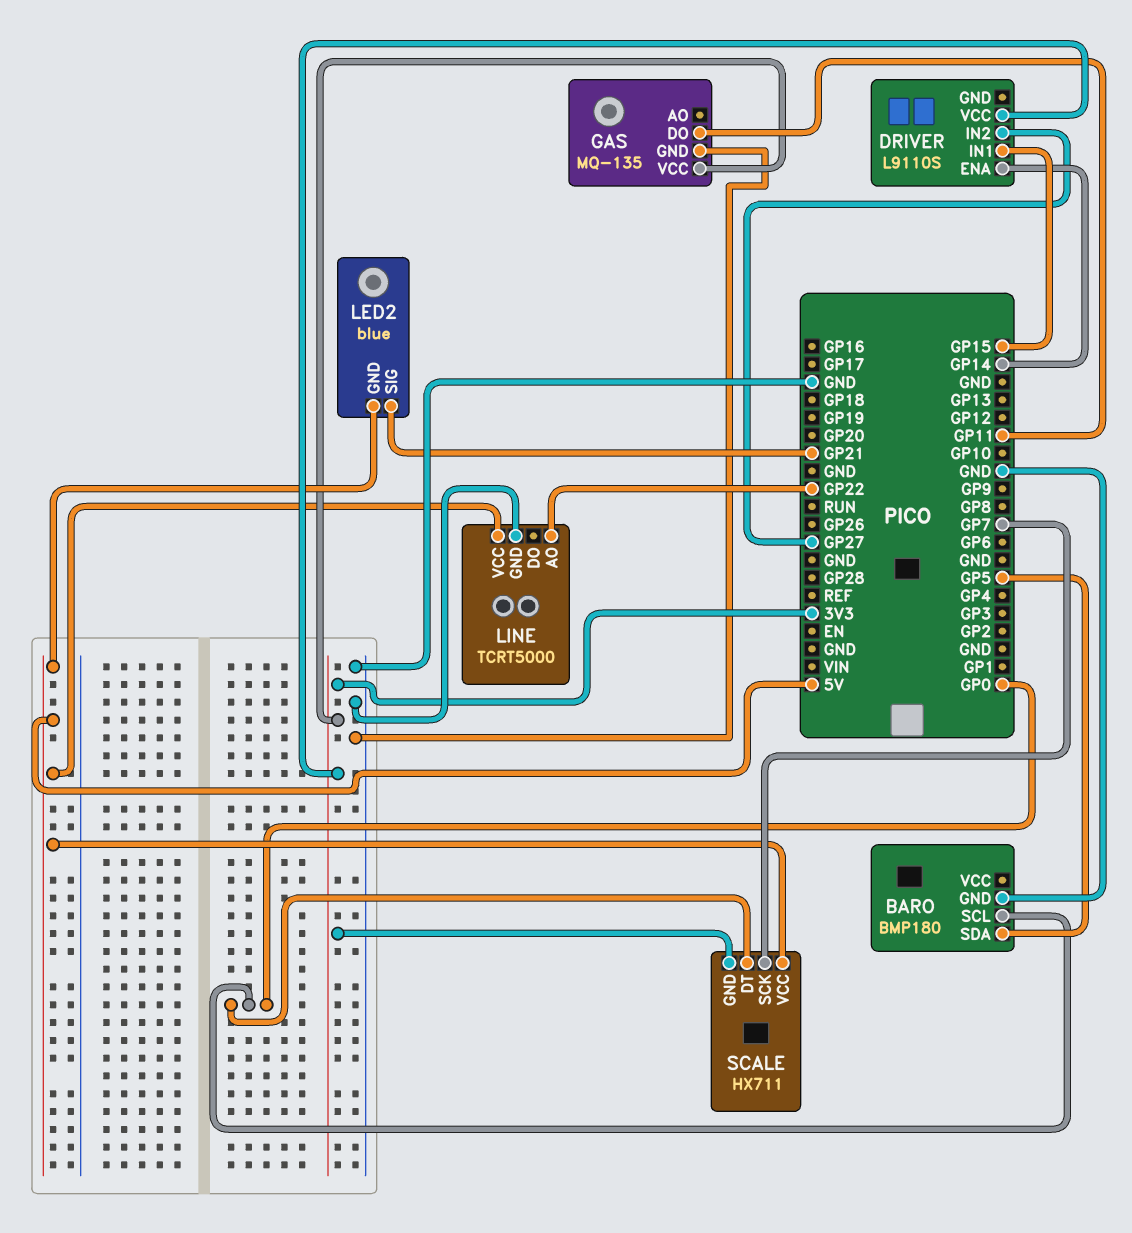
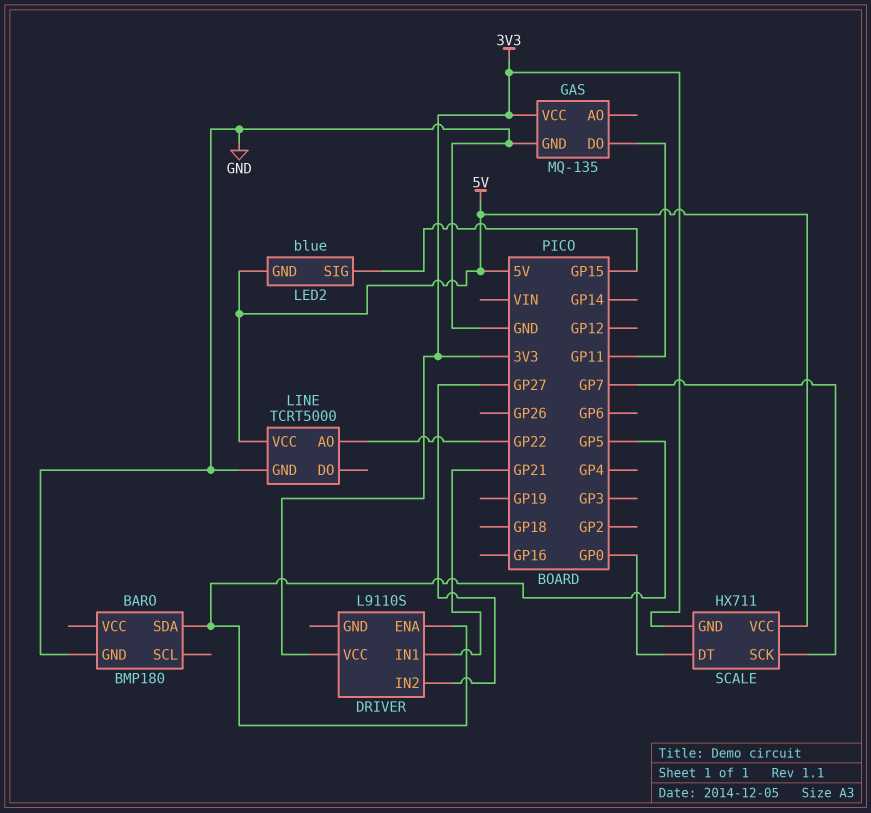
BARO pin SCL: GP0 -> none
DRIVER pin ENA: GP14 -> GP5
DRIVER pin IN1: GP15 -> GP21
LED2 pin SIG: GP21 -> GP15

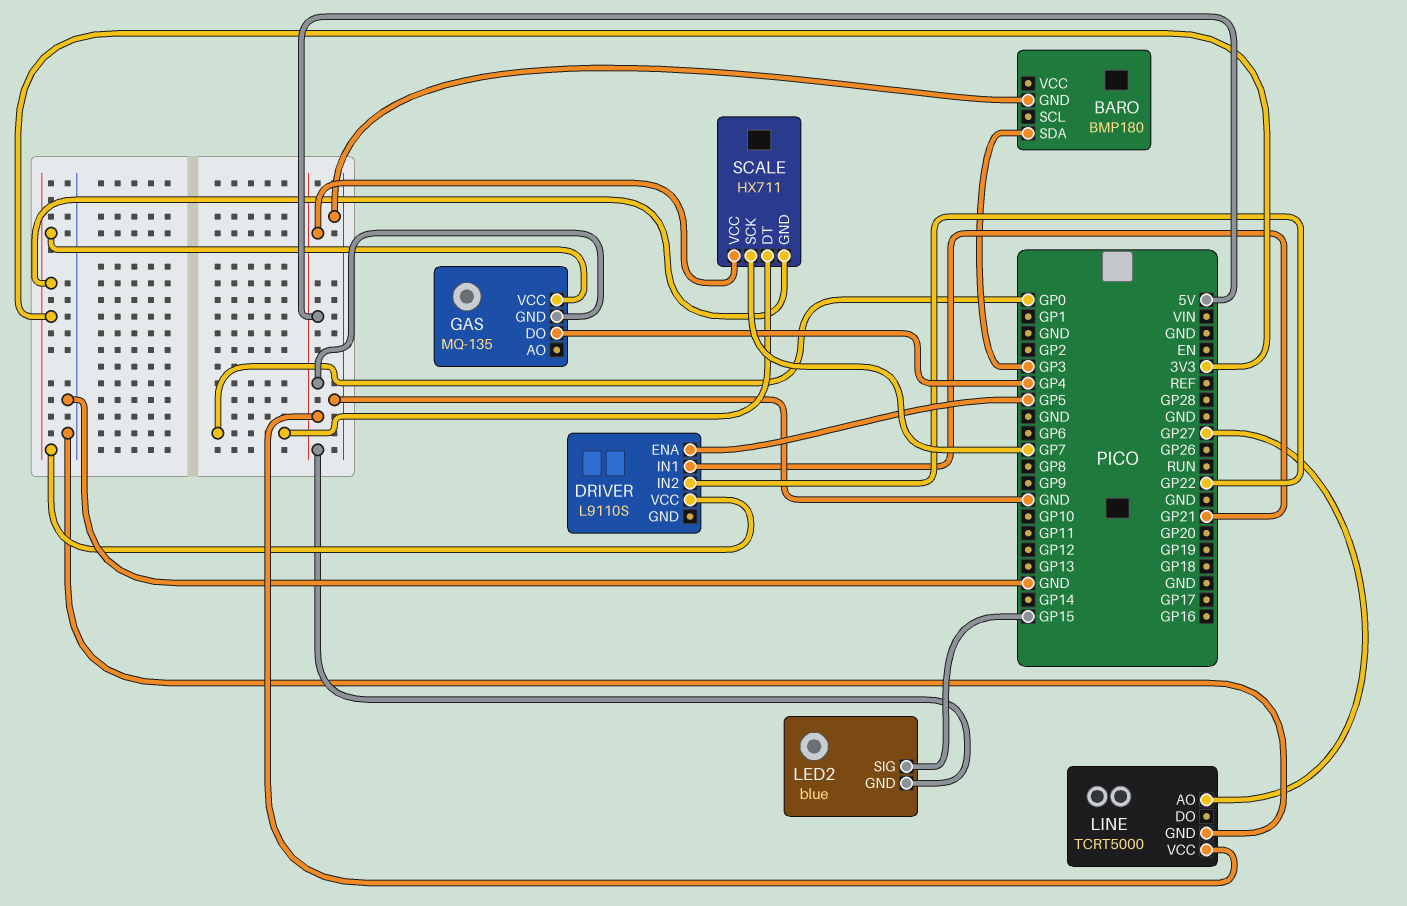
BARO pin SDA: GP5 -> GP3
DRIVER pin IN2: GP27 -> GP22
GAS pin DO: GP11 -> GP4
GAS pin GND: GND -> 5V
LINE pin AO: GP22 -> GP27

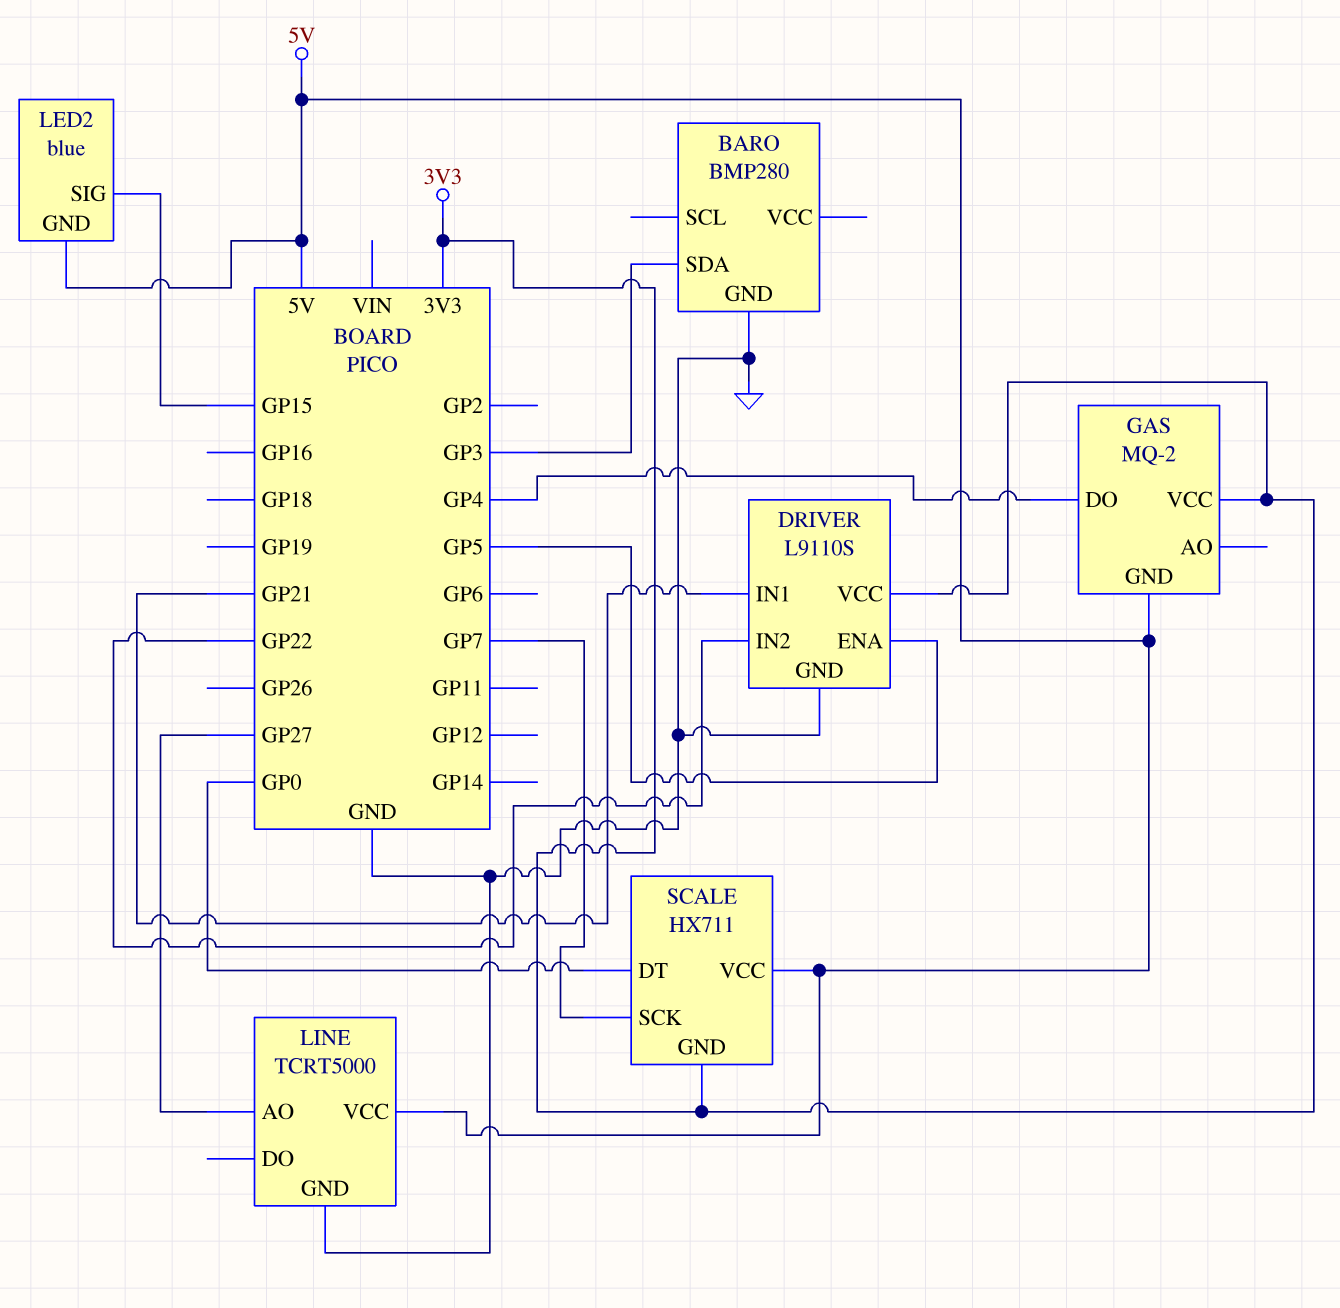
BARO: BMP180 -> BMP280
DRIVER pin GND: none -> GND
GAS: MQ-135 -> MQ-2

